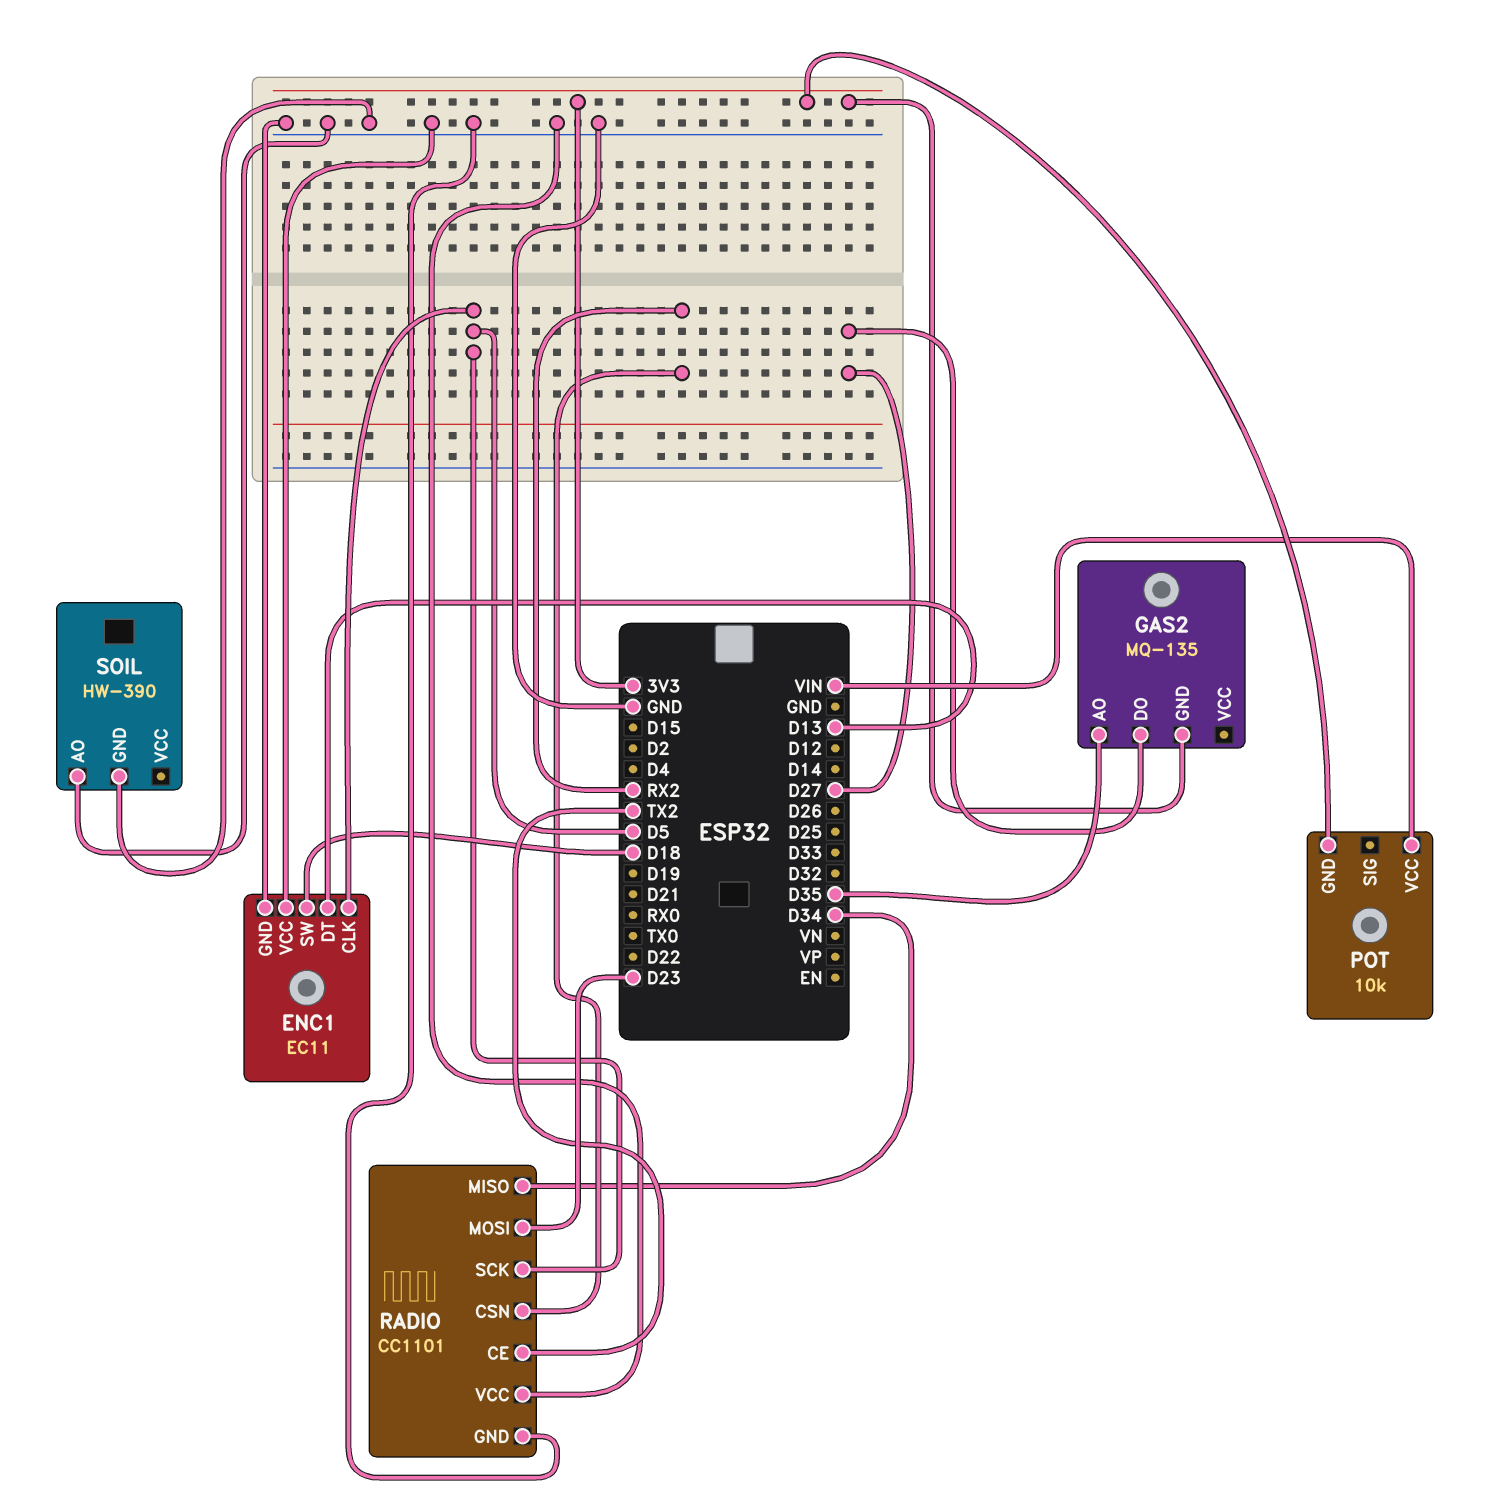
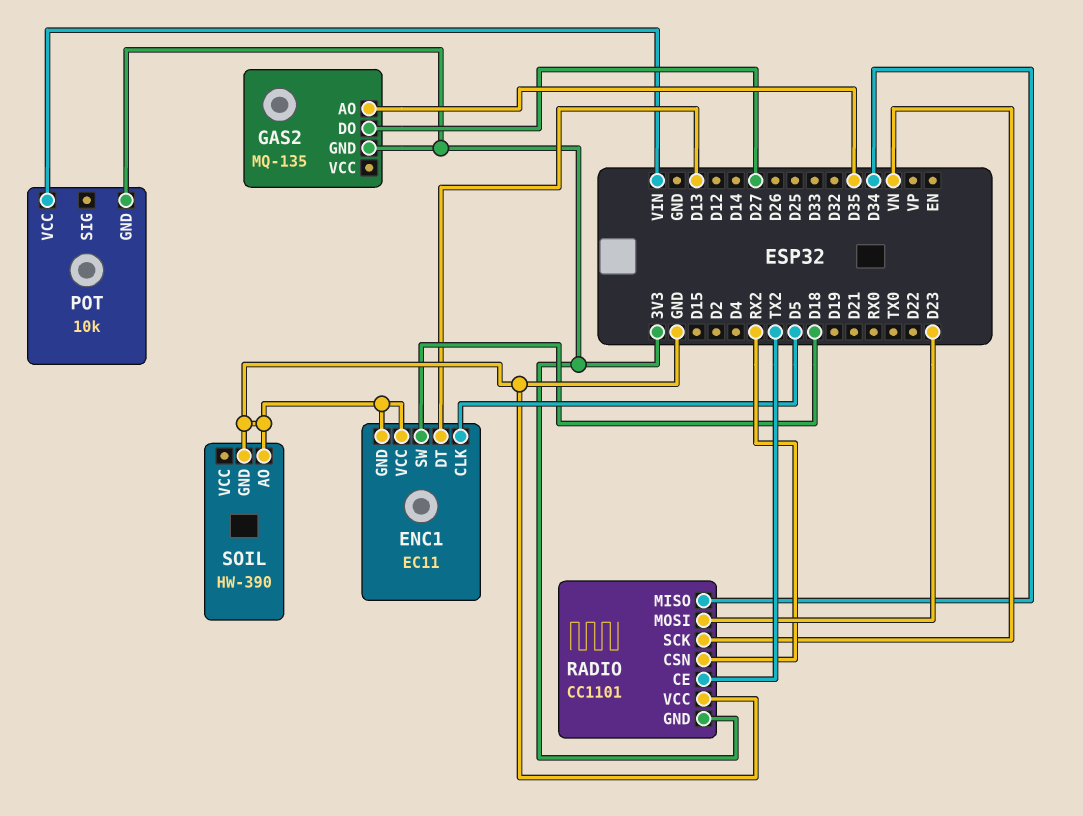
RADIO pin GND: GND -> 3V3
RADIO pin SCK: D5 -> VN

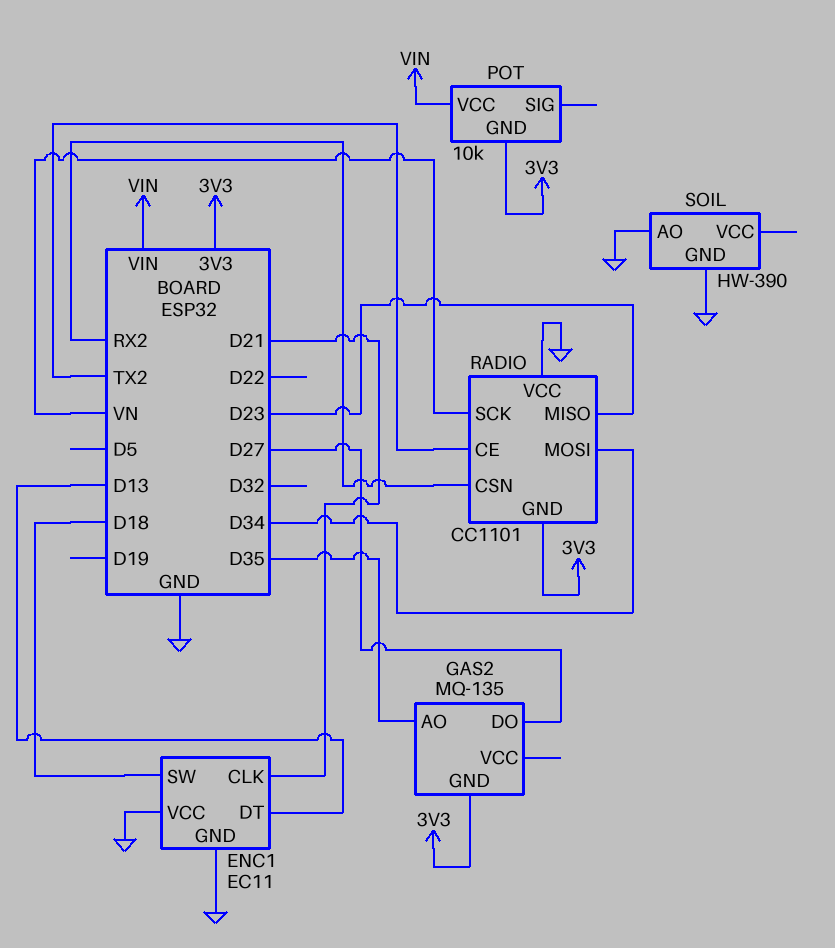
ENC1 pin CLK: D5 -> D21
RADIO pin MISO: D34 -> D23
RADIO pin MOSI: D23 -> D34

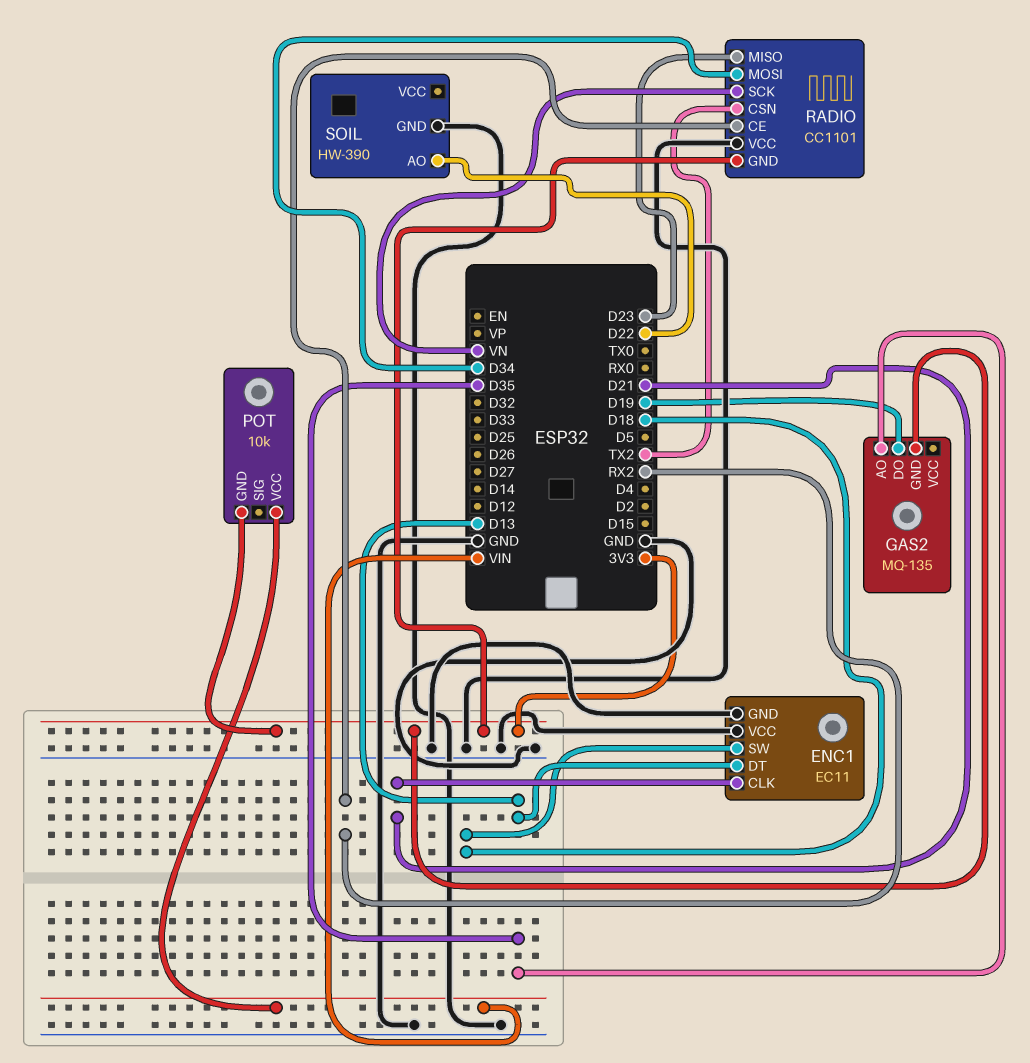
GAS2 pin DO: D27 -> D19
RADIO pin CE: TX2 -> RX2
RADIO pin CSN: RX2 -> TX2
SOIL pin AO: GND -> D22

